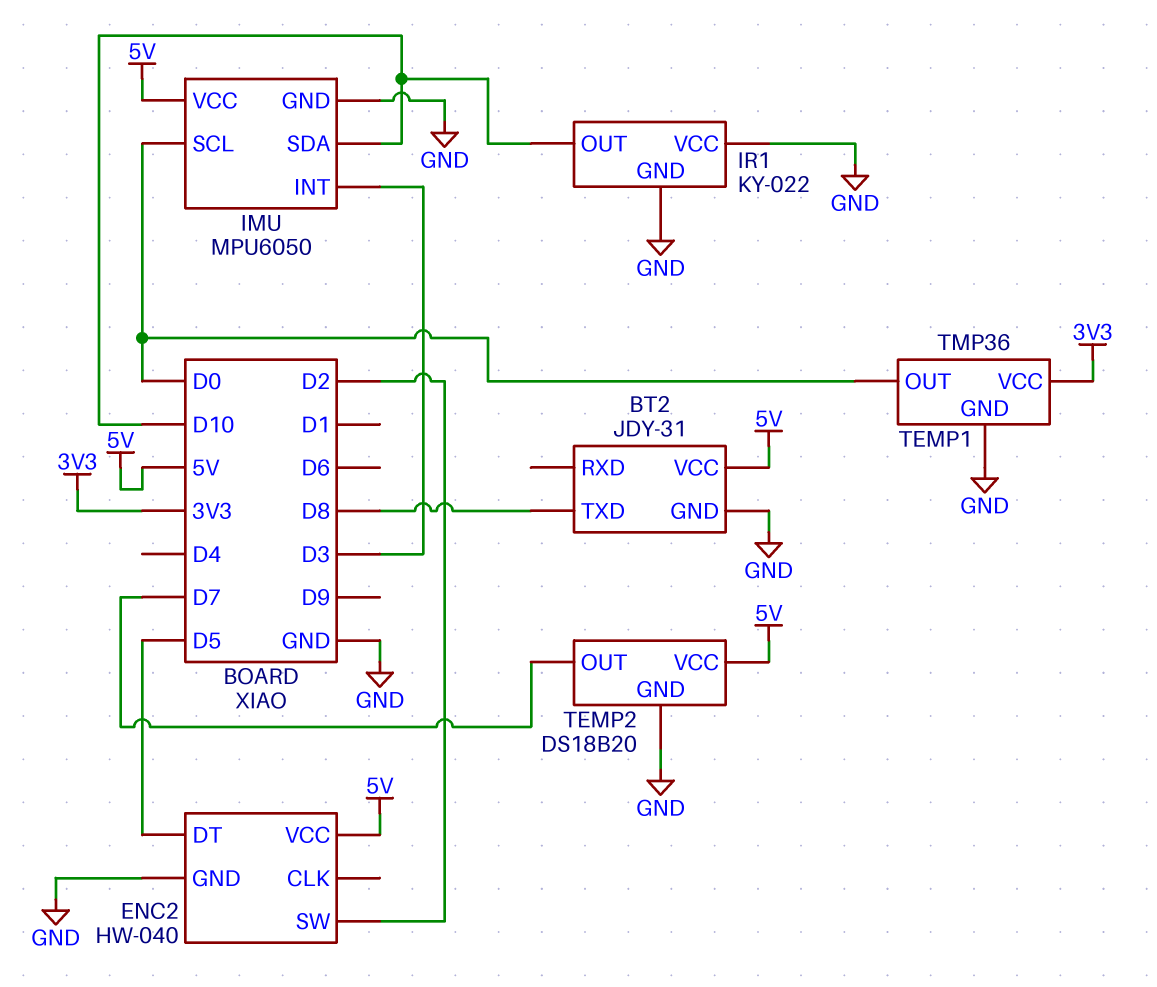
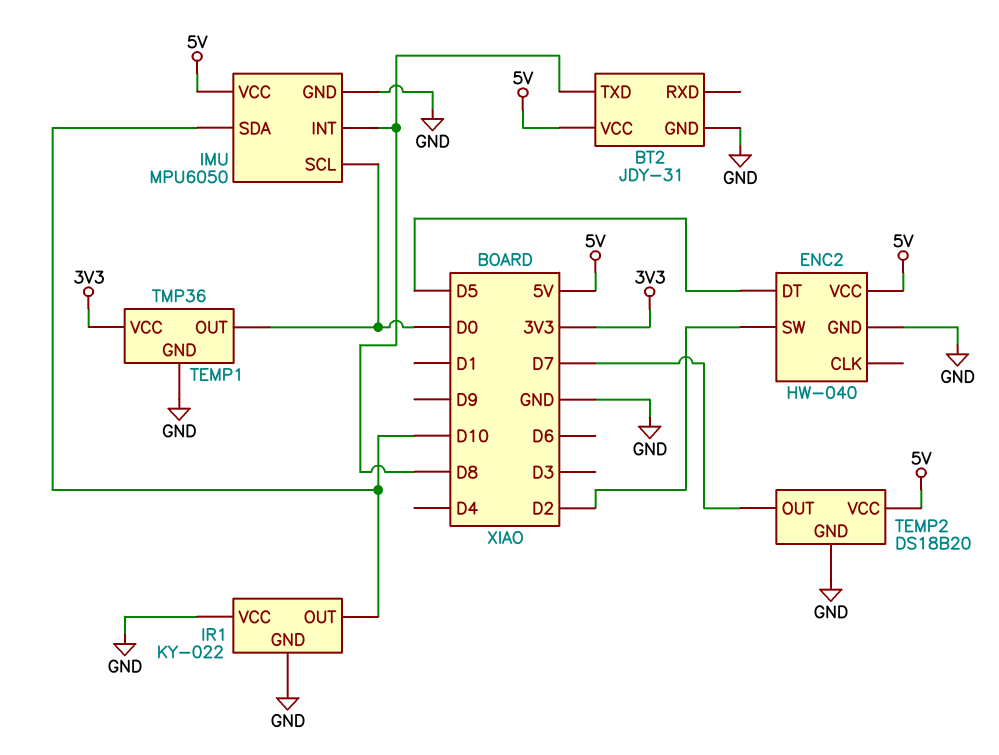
IMU pin INT: D3 -> D8

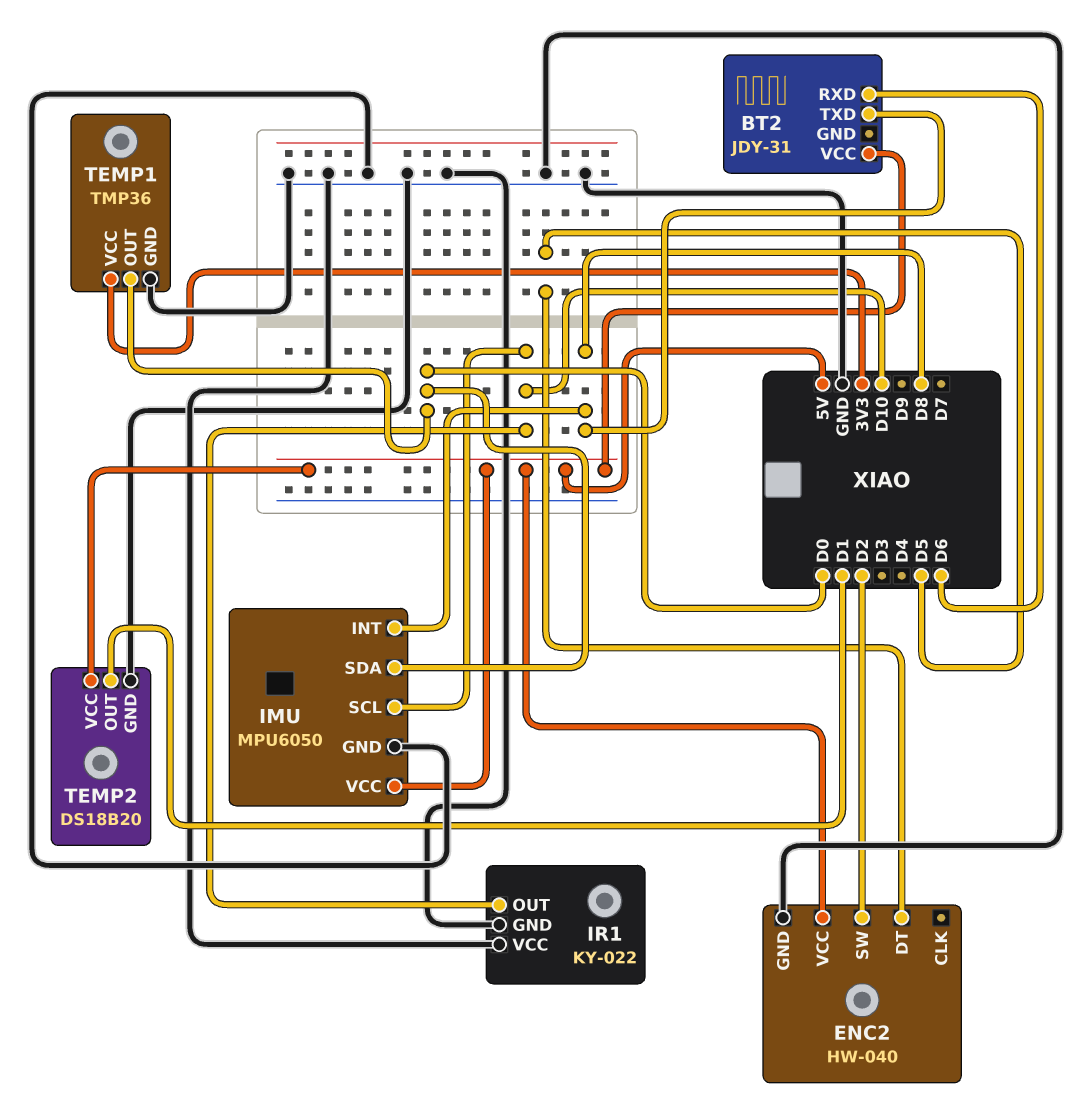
BT2 pin GND: GND -> none
BT2 pin RXD: none -> D6
IMU pin SCL: D0 -> D10
IMU pin SDA: D10 -> D0
TEMP2 pin OUT: D7 -> D1

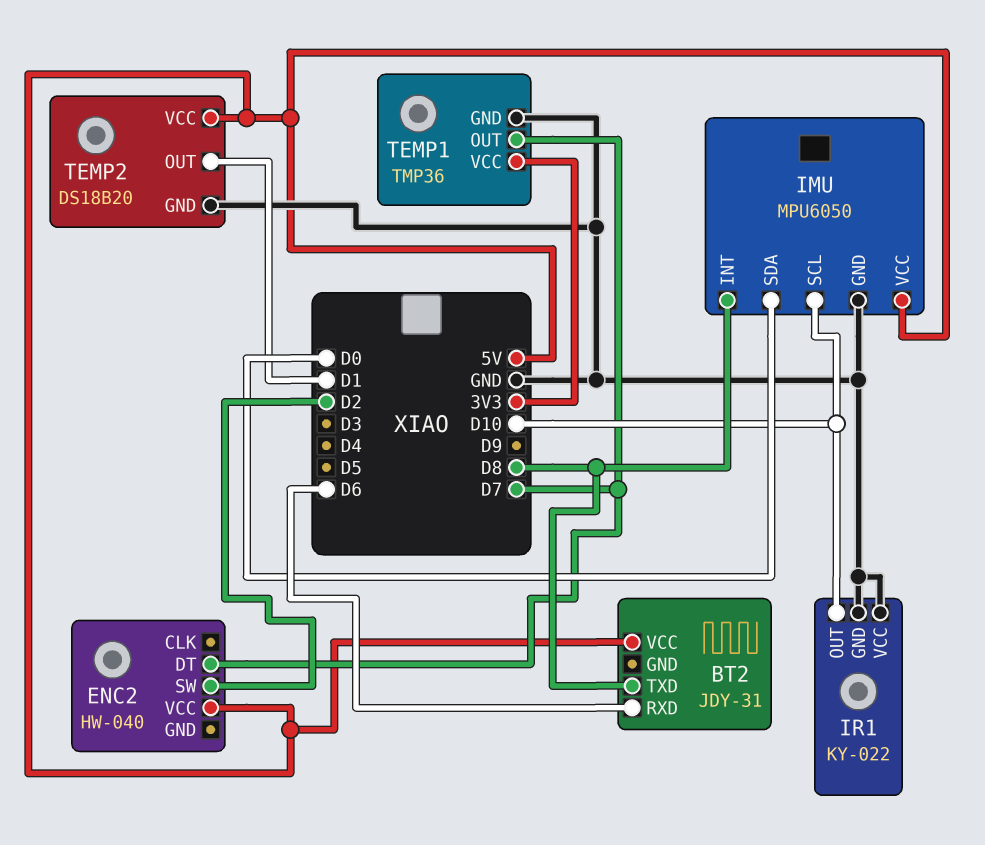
ENC2 pin DT: D5 -> D7
ENC2 pin GND: GND -> none
TEMP1 pin OUT: D0 -> D7

